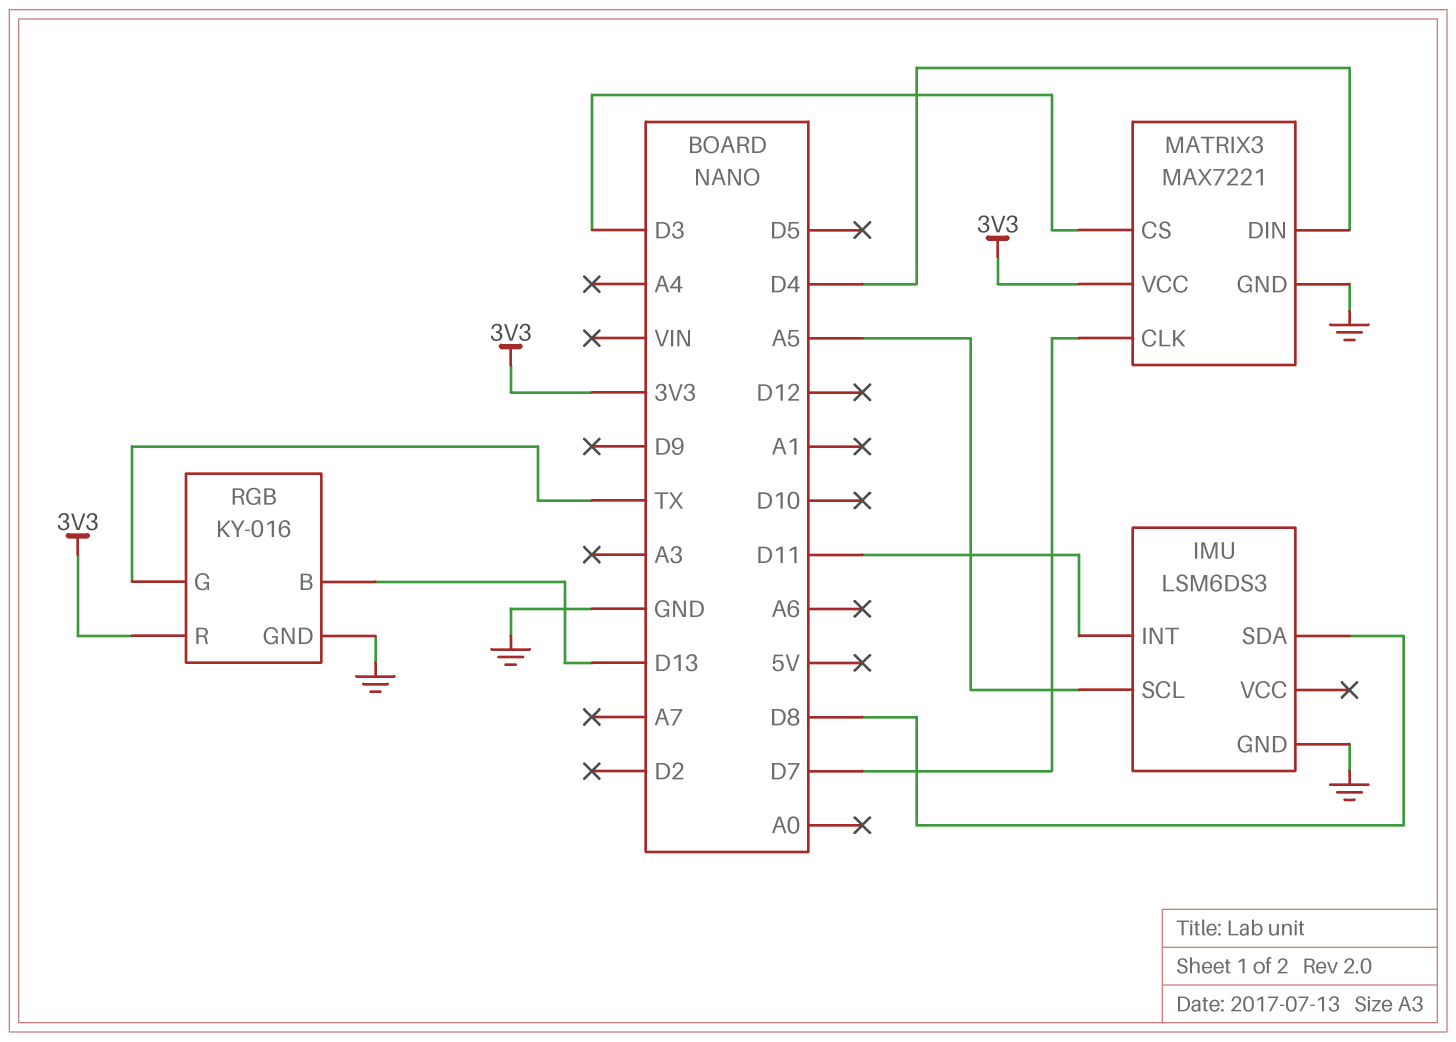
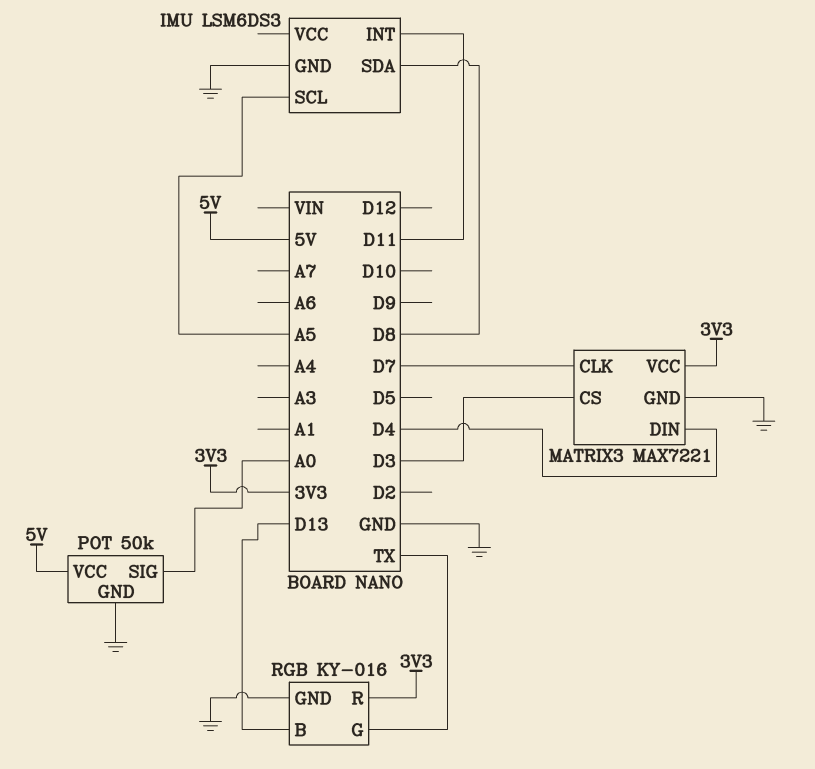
POT: none -> 50k
POT pin GND: none -> GND
POT pin SIG: none -> A0
POT pin VCC: none -> 5V

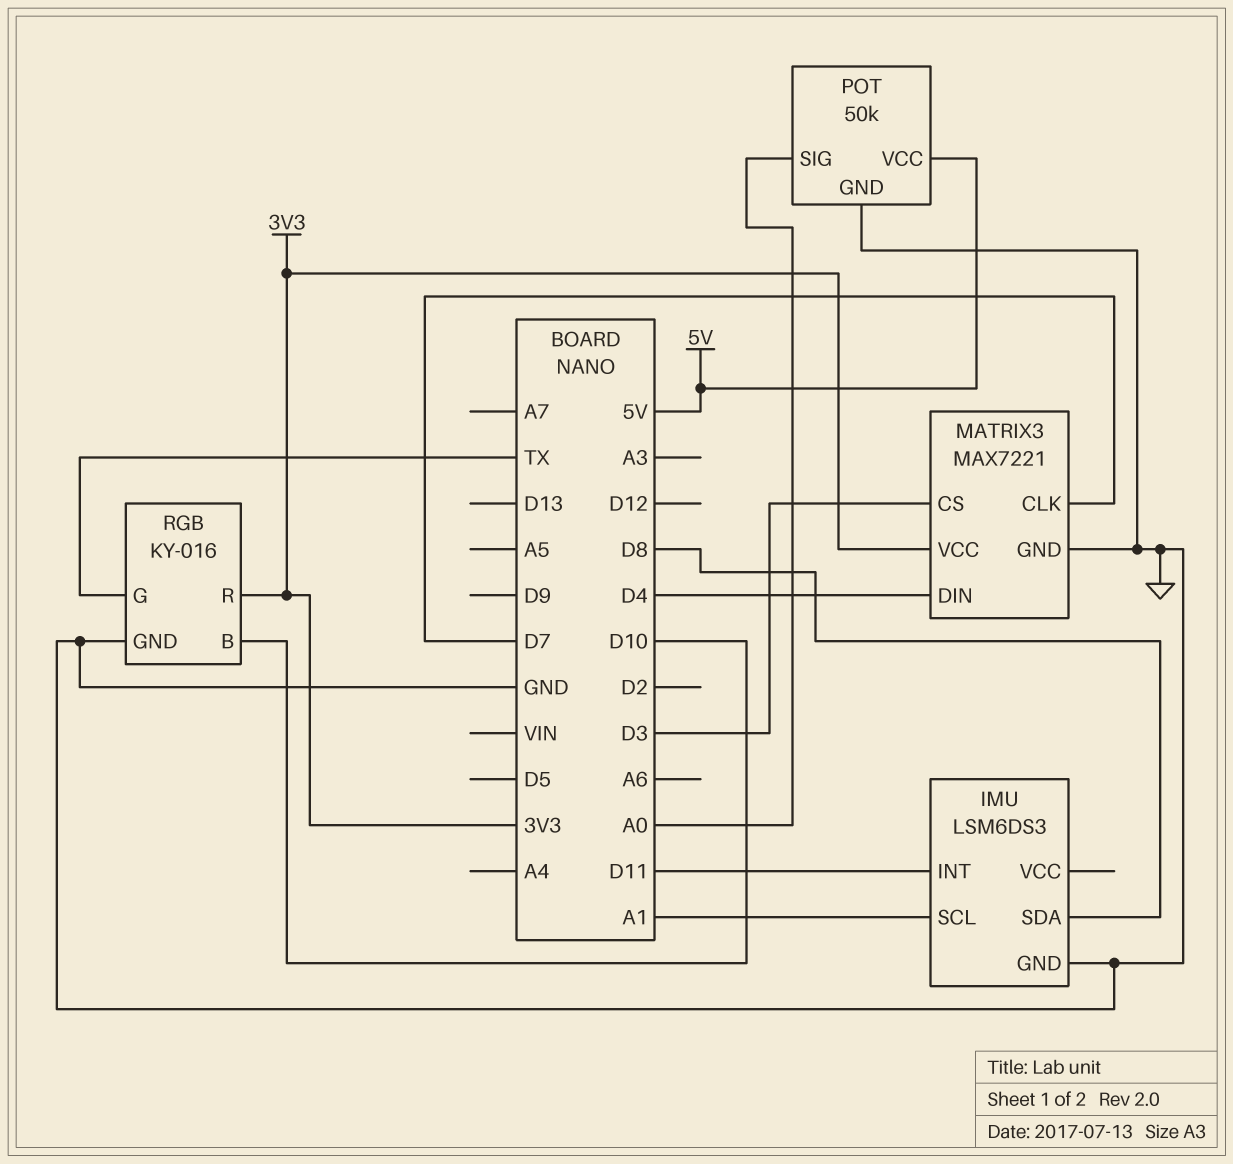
IMU pin SCL: A5 -> A1
RGB pin B: D13 -> D10

